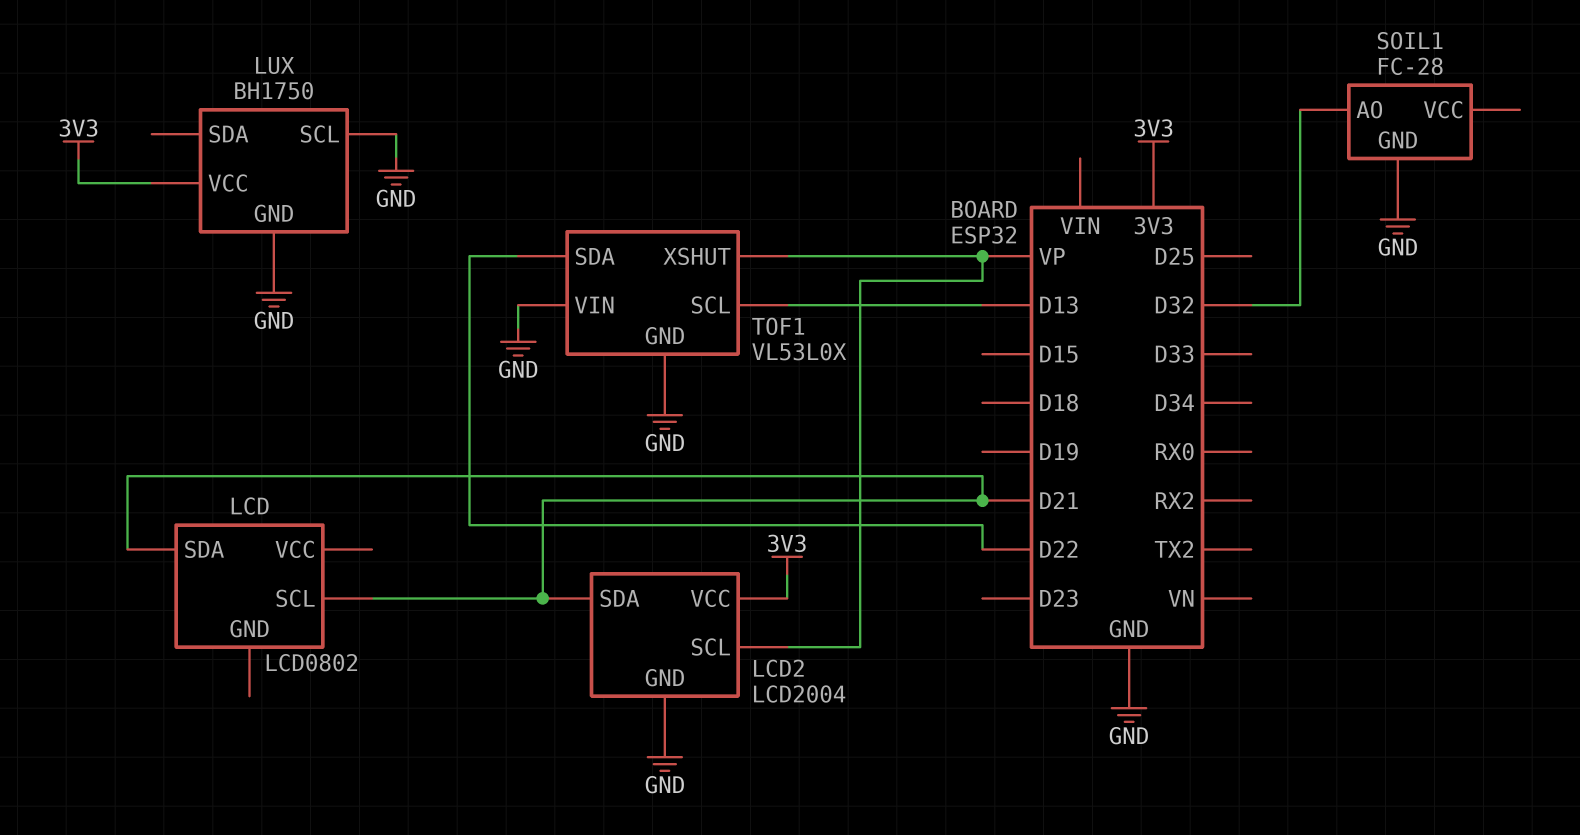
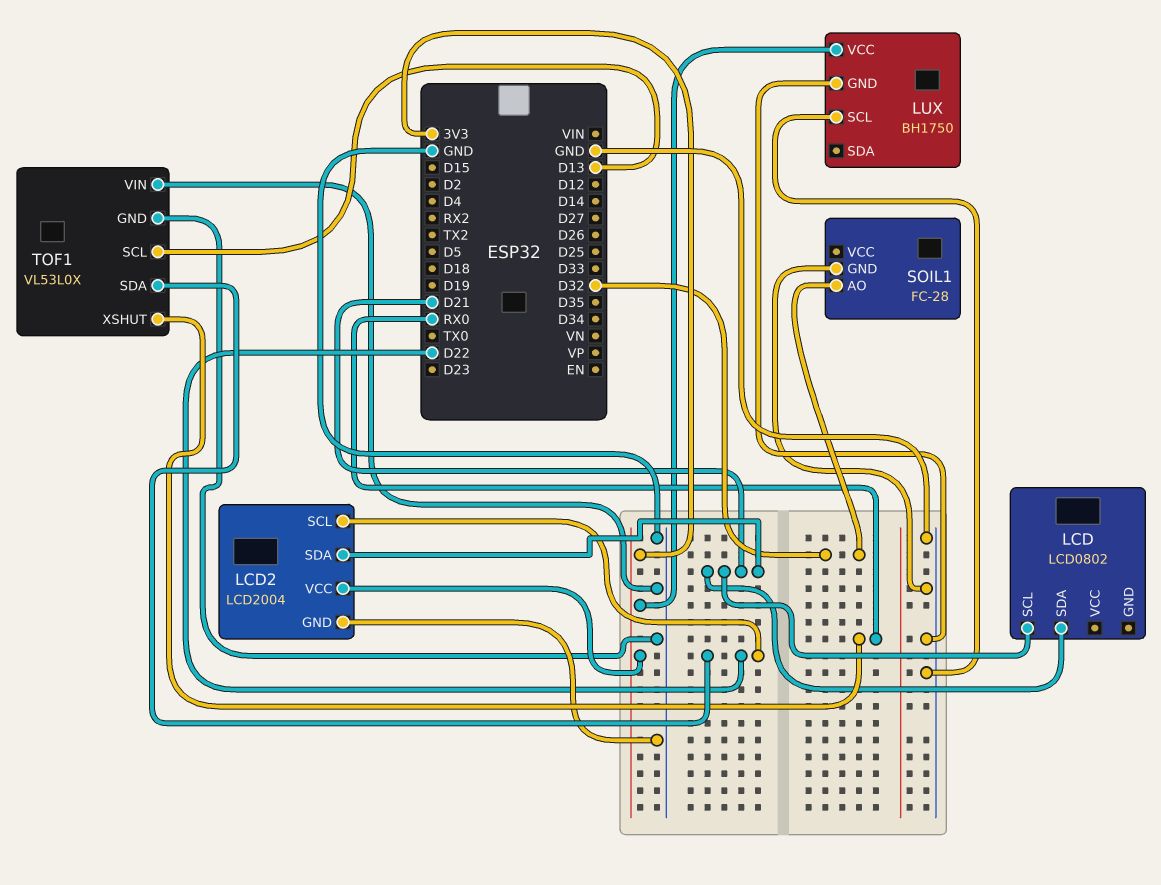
LCD2 pin SCL: VP -> D22
TOF1 pin XSHUT: VP -> RX0

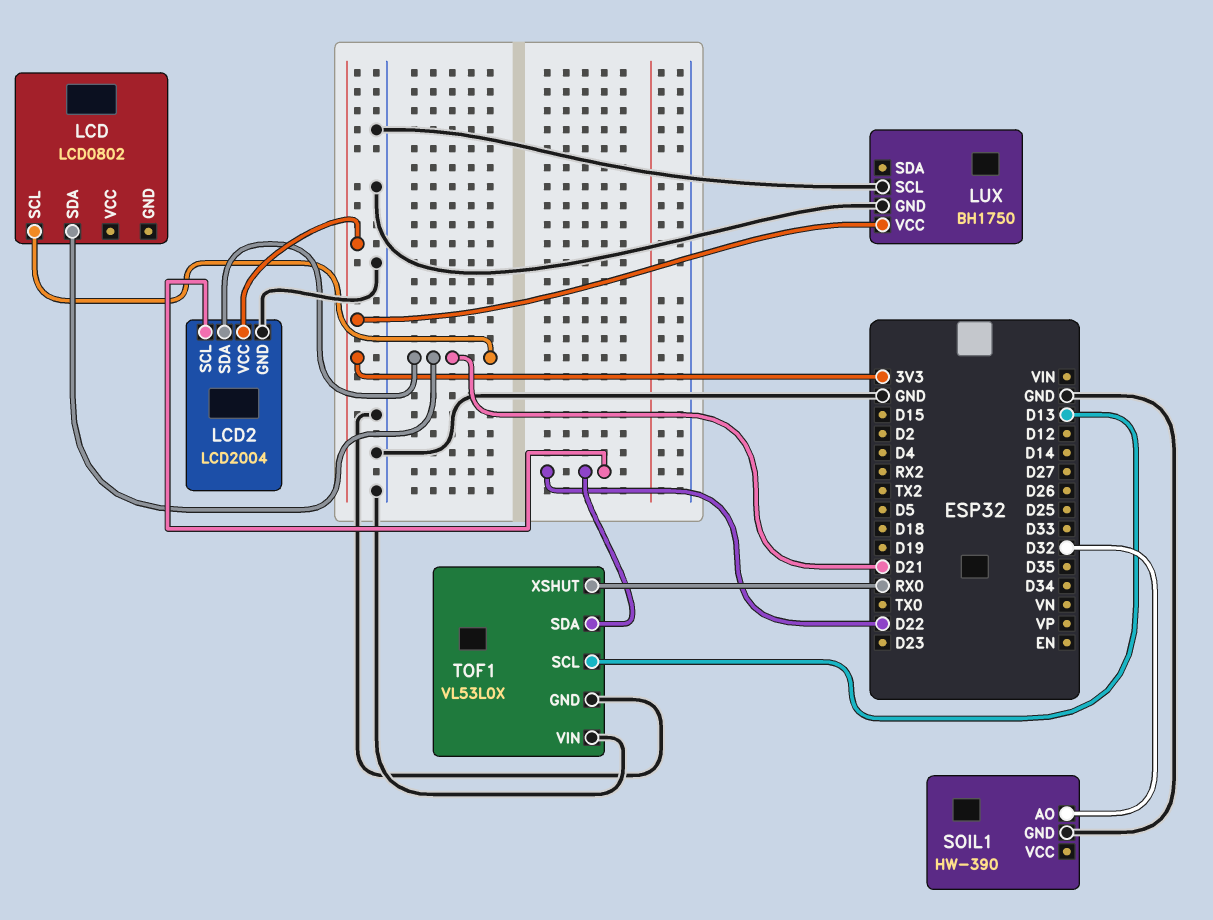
SOIL1: FC-28 -> HW-390

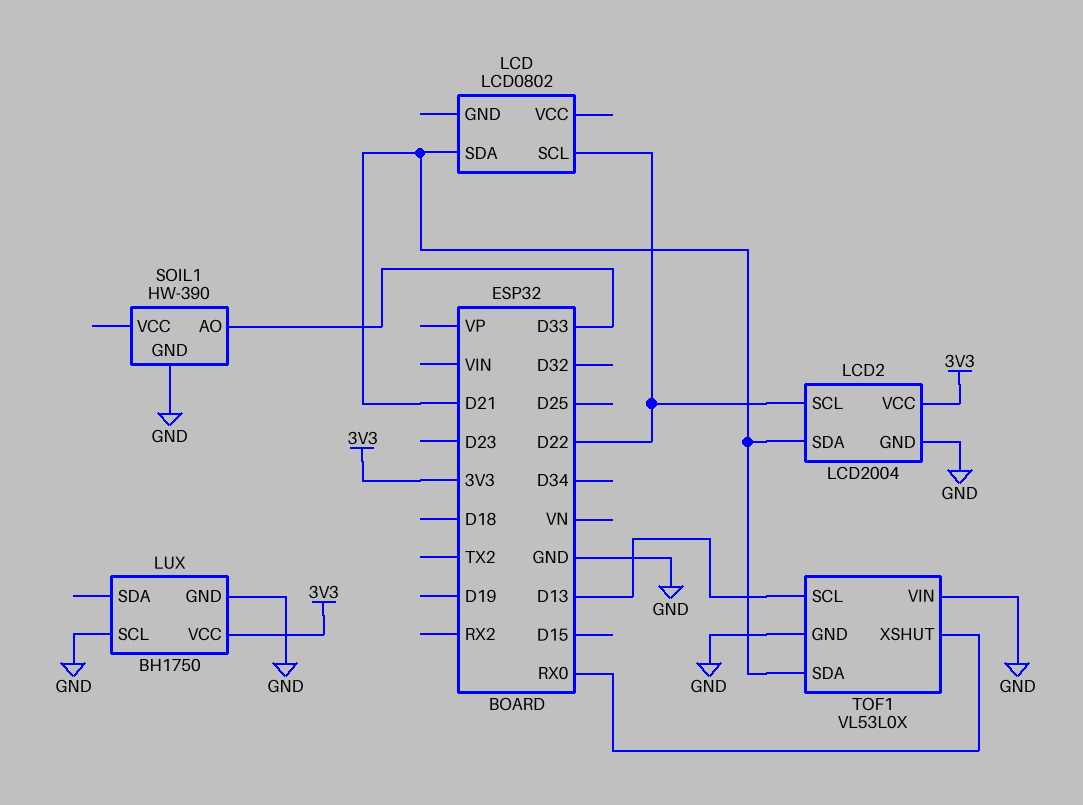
LCD pin SCL: D21 -> D22
SOIL1 pin AO: D32 -> D33
TOF1 pin SDA: D22 -> D21

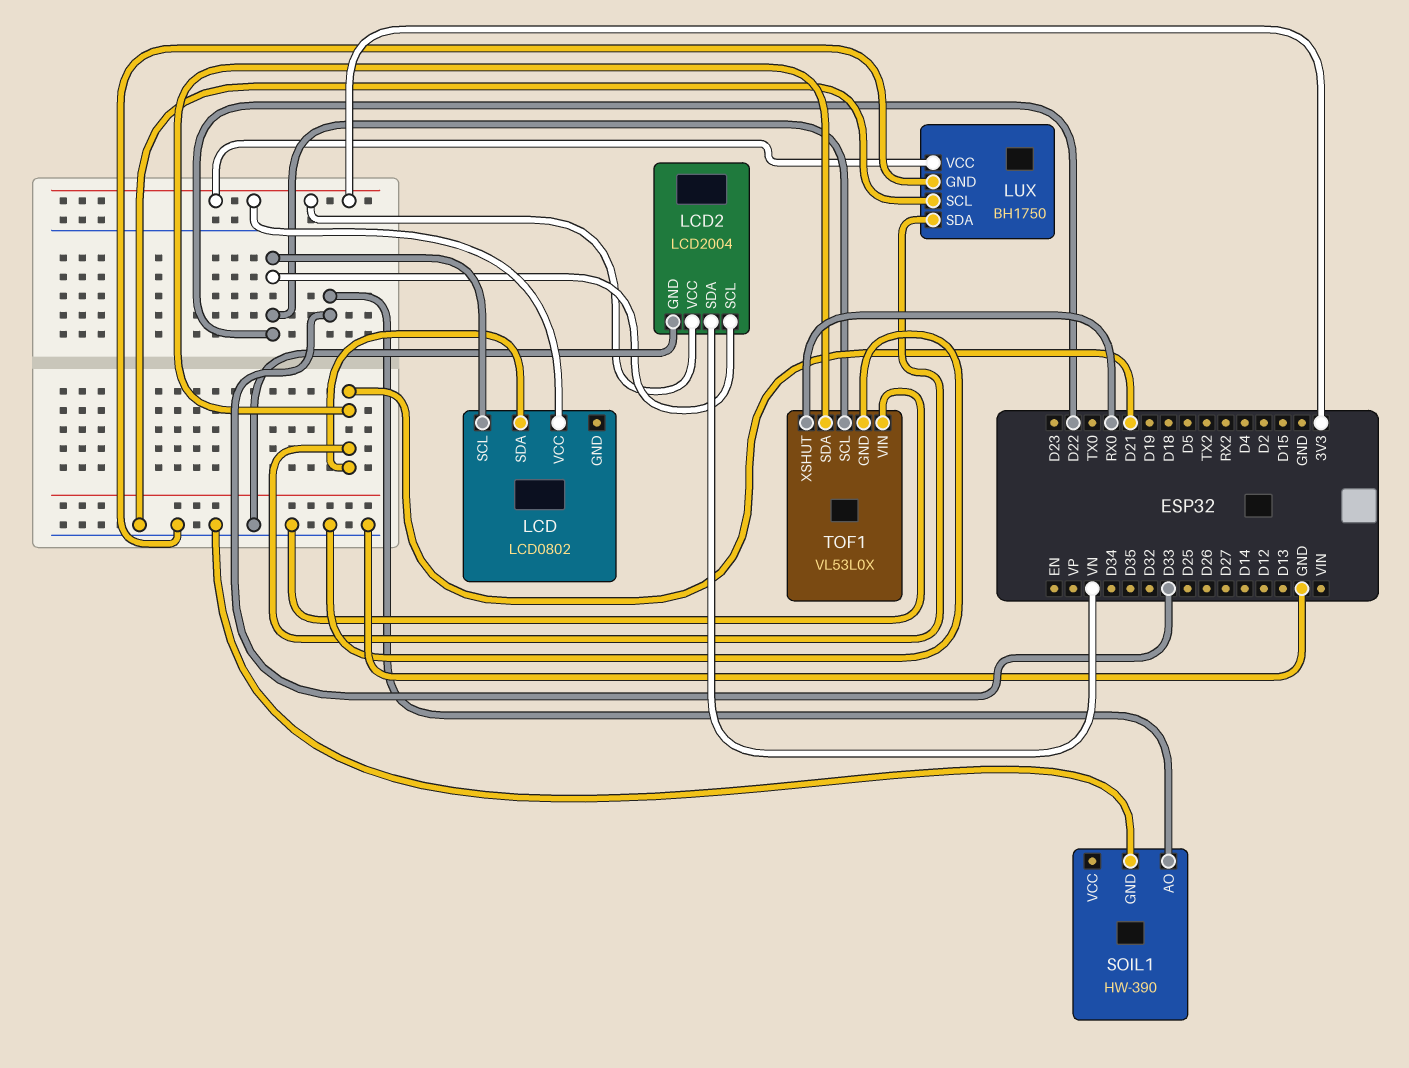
LCD pin VCC: none -> 3V3
LCD2 pin SDA: D21 -> VN
LUX pin SDA: none -> D21
TOF1 pin SCL: D13 -> D22

